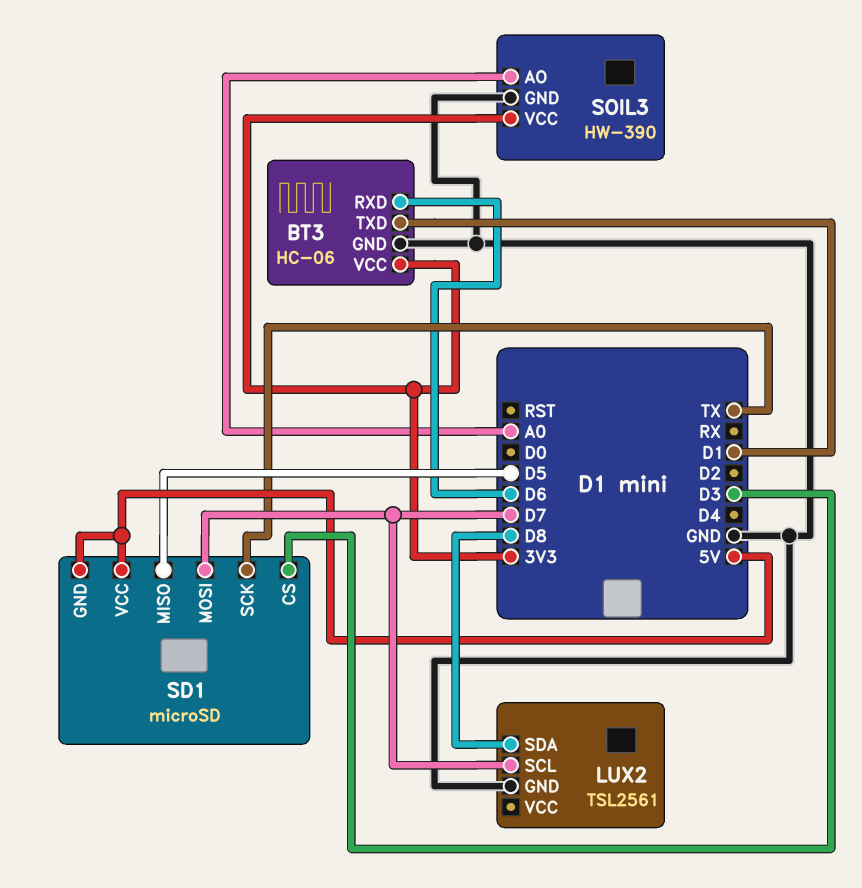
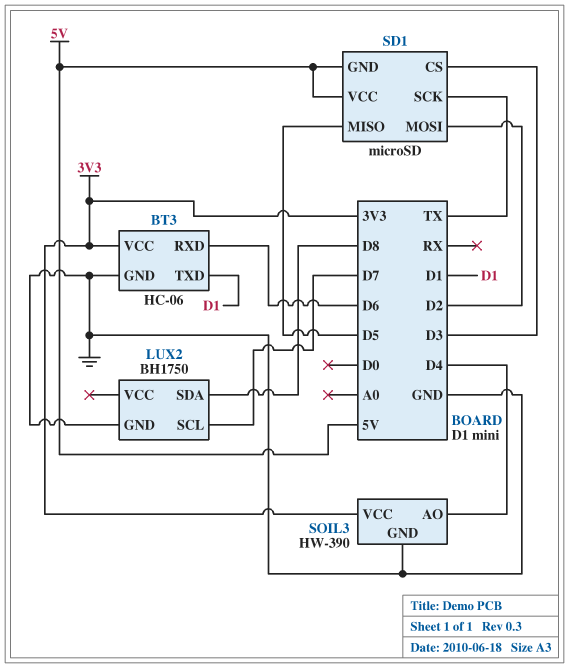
LUX2: TSL2561 -> BH1750
SD1 pin MOSI: D7 -> D2
SOIL3 pin AO: A0 -> D4

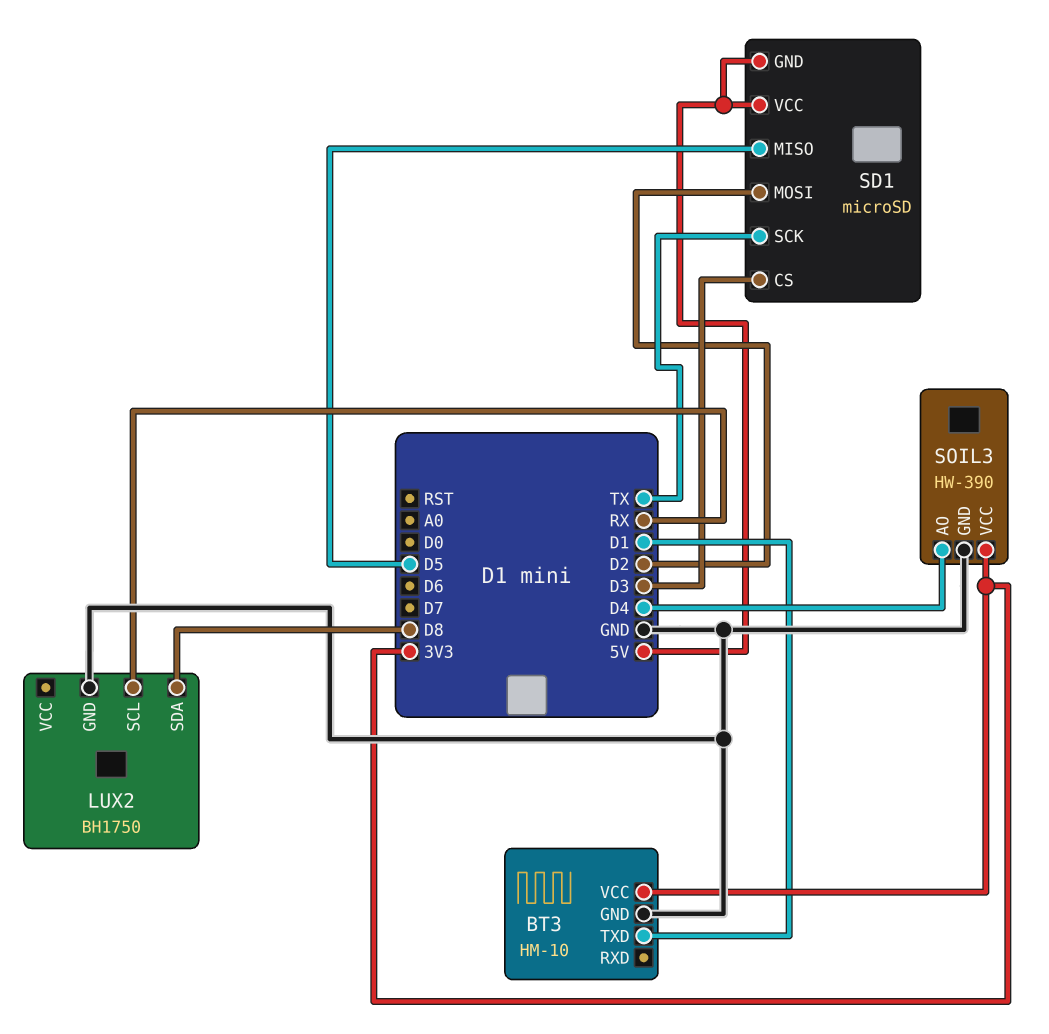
BT3: HC-06 -> HM-10
BT3 pin RXD: D6 -> none
LUX2 pin SCL: D7 -> RX

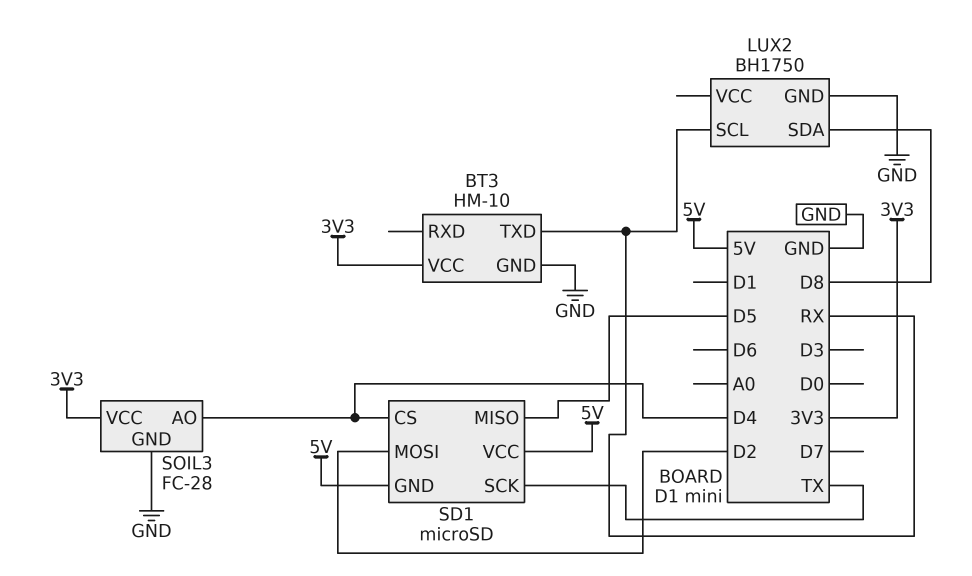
BT3 pin TXD: D1 -> RX
SD1 pin CS: D3 -> D4
SOIL3: HW-390 -> FC-28

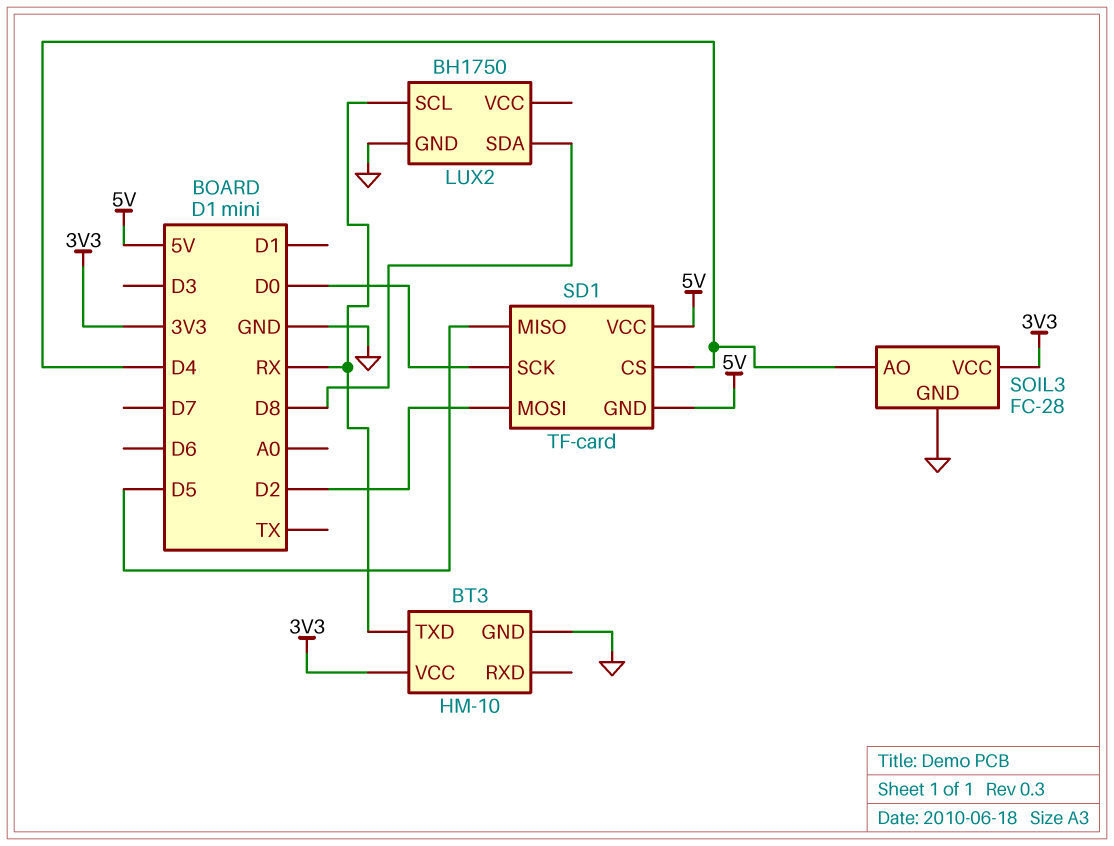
SD1: microSD -> TF-card
SD1 pin SCK: TX -> D0

